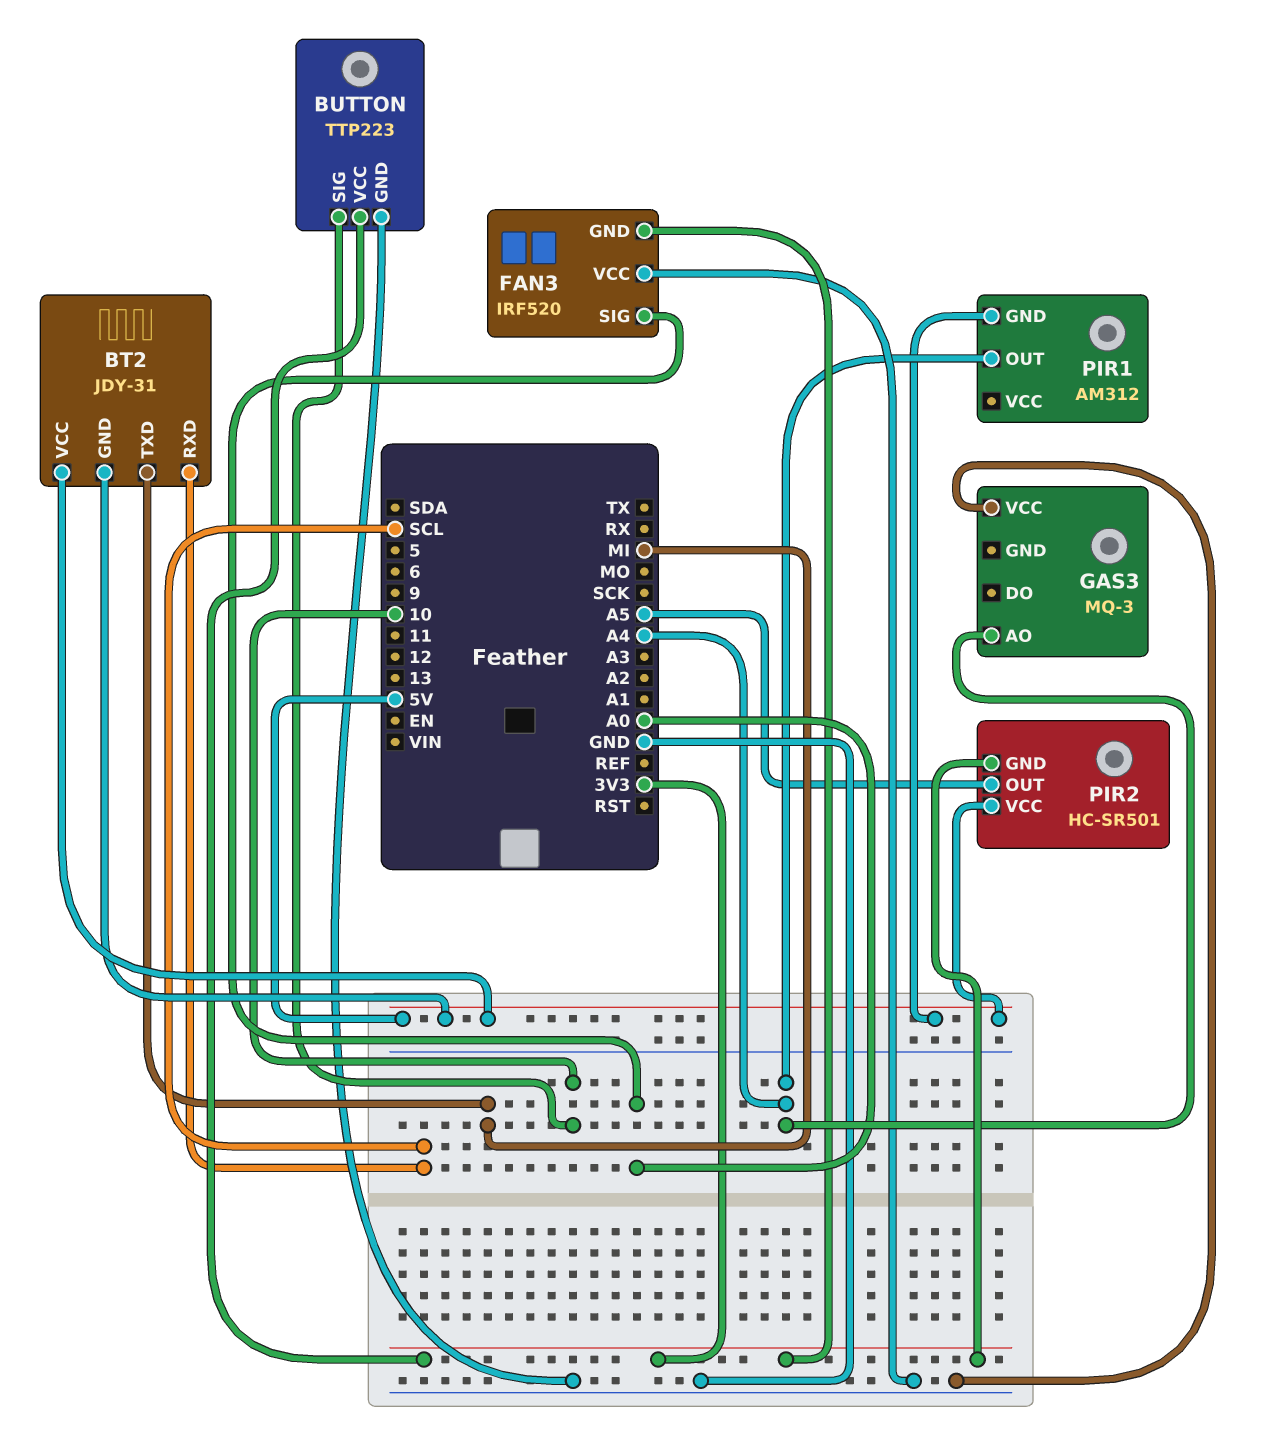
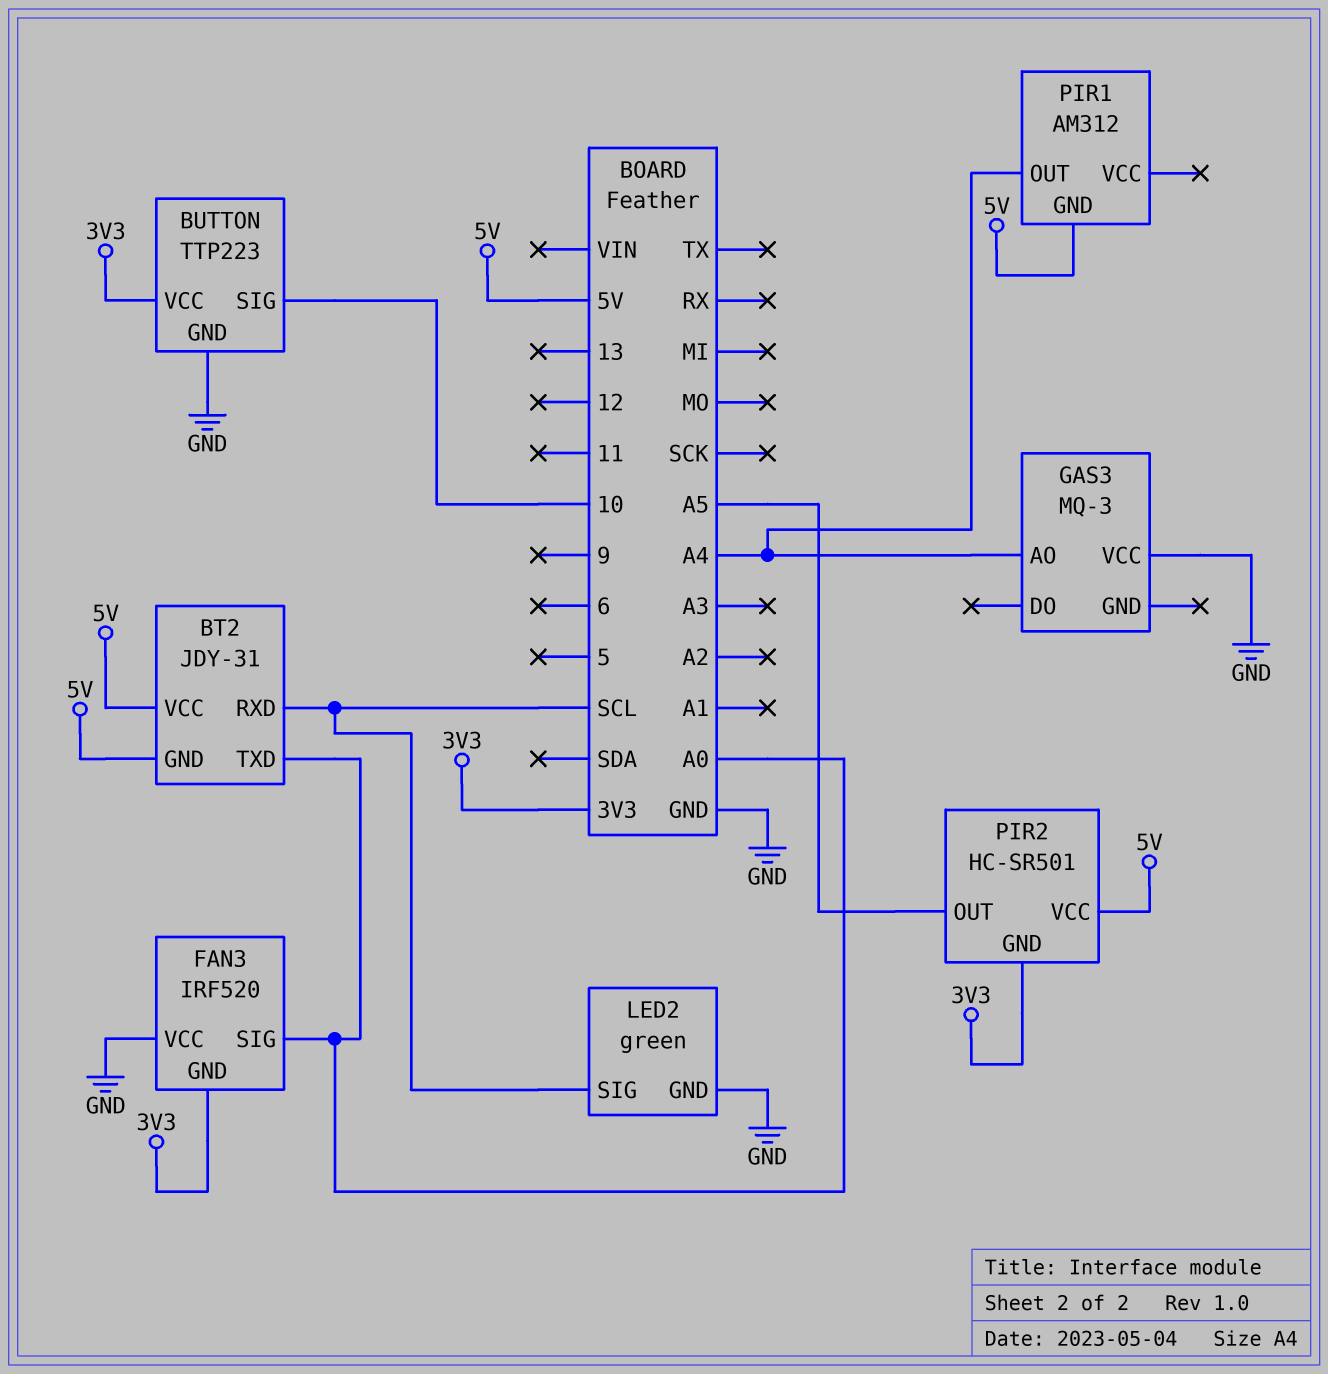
BT2 pin TXD: MI -> A0
LED2: none -> green
LED2 pin GND: none -> GND
LED2 pin SIG: none -> SCL

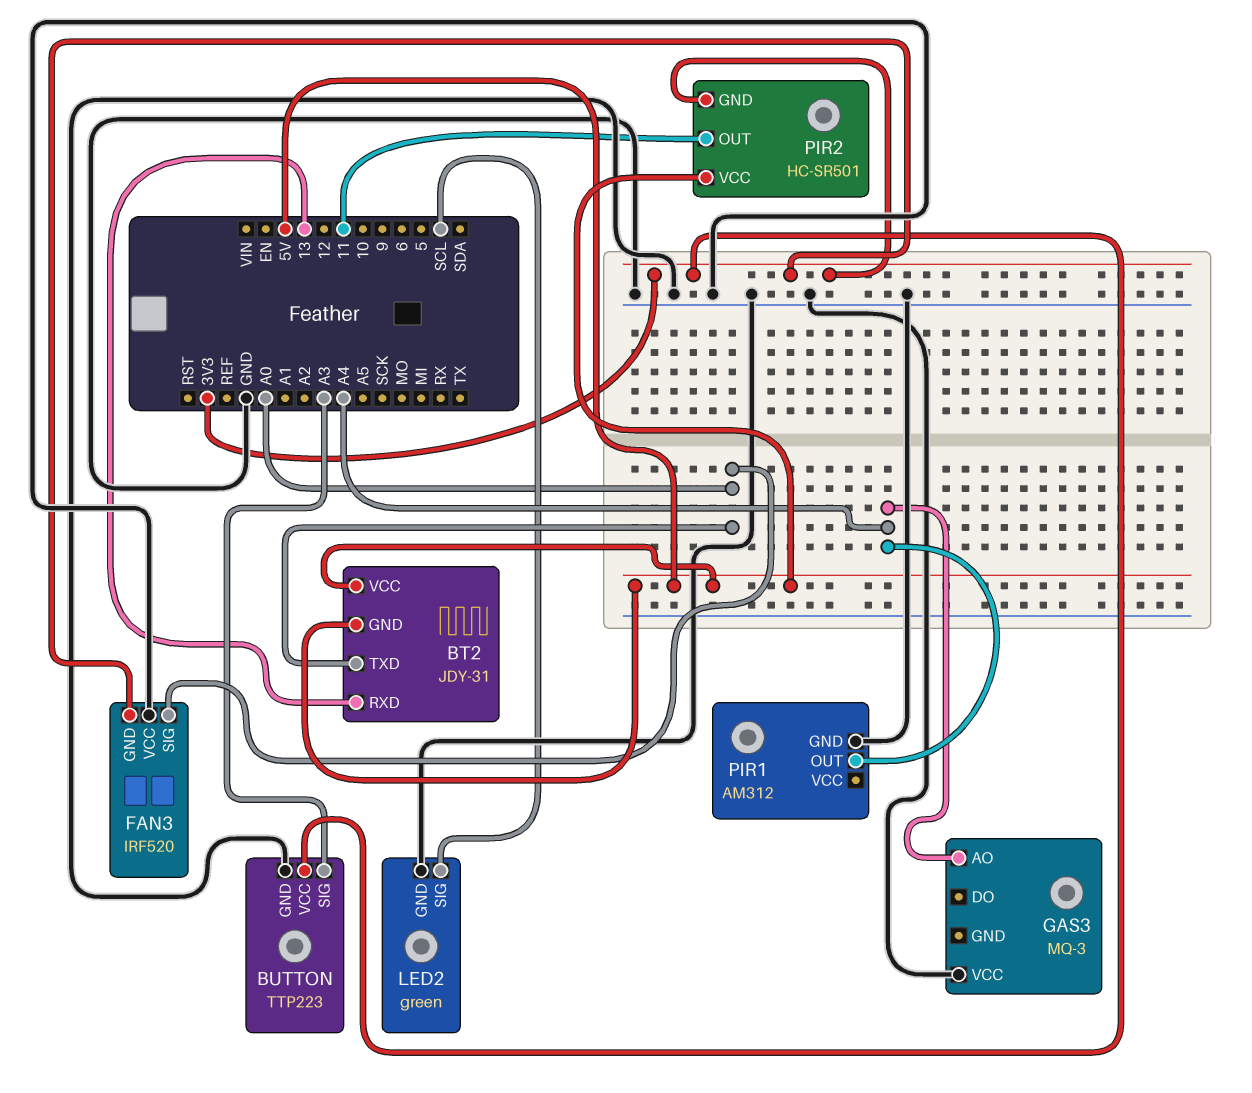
BT2 pin RXD: SCL -> 13
BUTTON pin SIG: 10 -> A3
PIR1 pin GND: 5V -> GND
PIR2 pin OUT: A5 -> 11

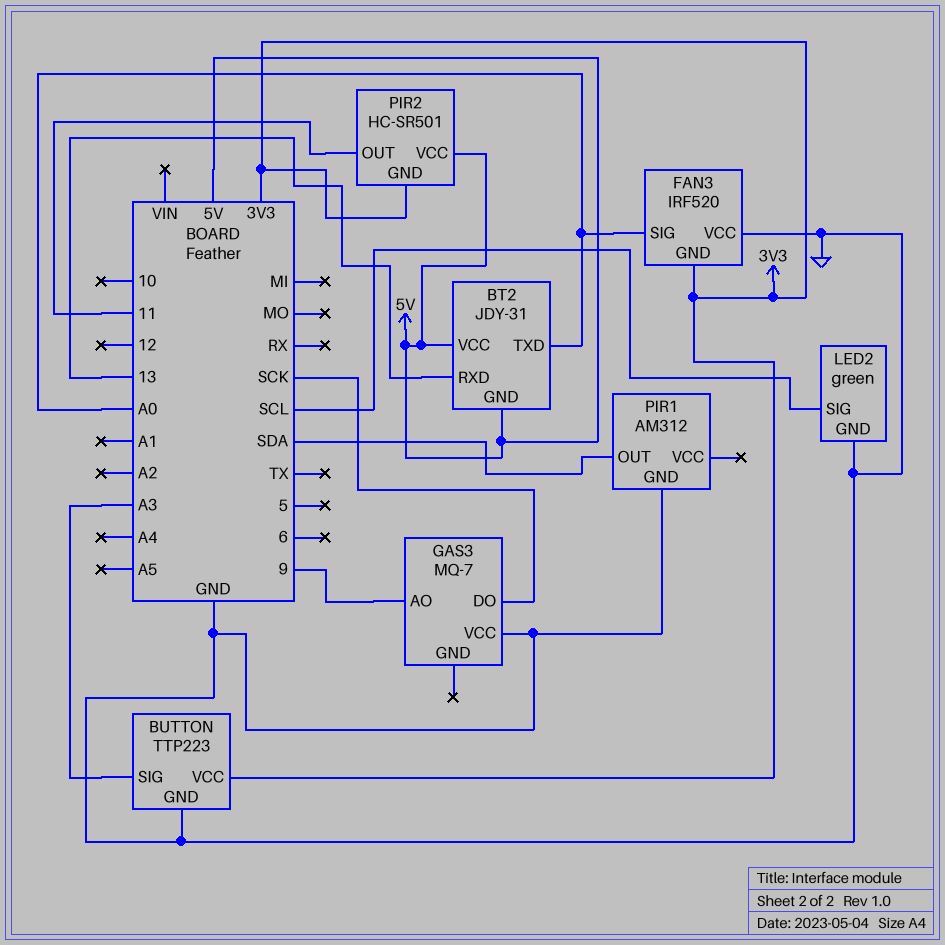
GAS3: MQ-3 -> MQ-7
GAS3 pin AO: A4 -> 9
GAS3 pin DO: none -> SCK
PIR1 pin OUT: A4 -> SDA

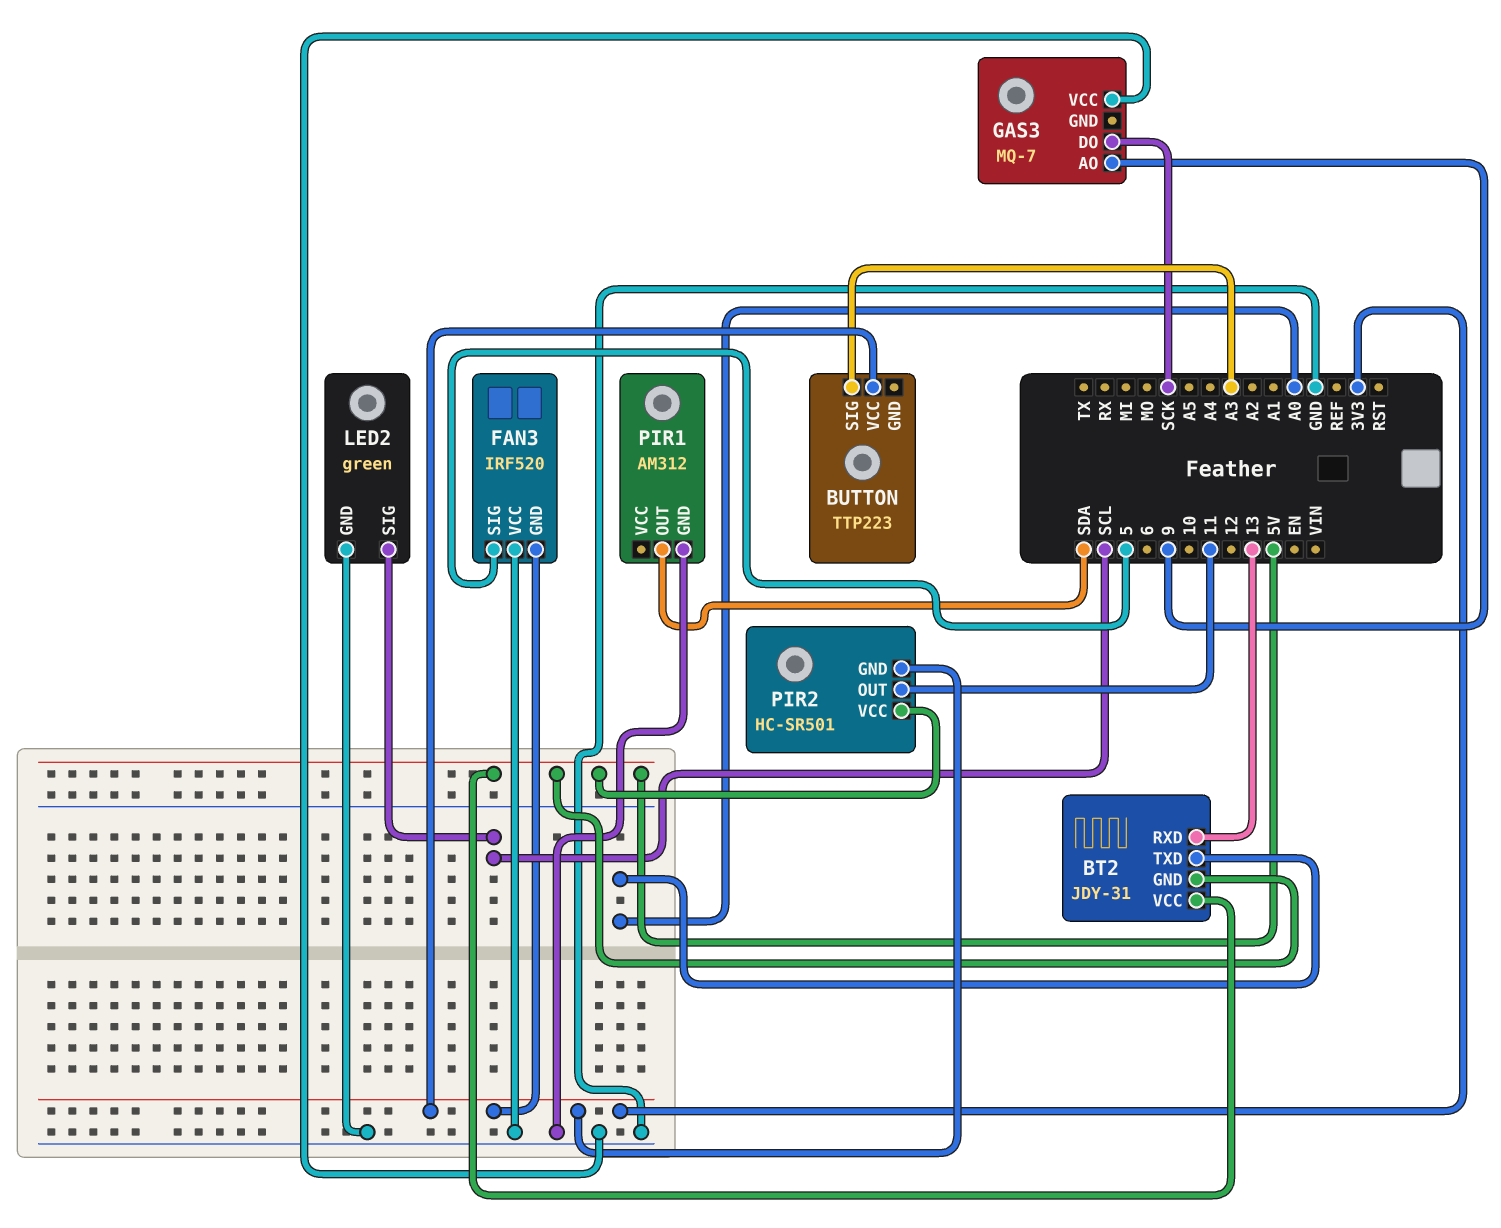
BUTTON pin GND: GND -> none
FAN3 pin SIG: A0 -> 5

